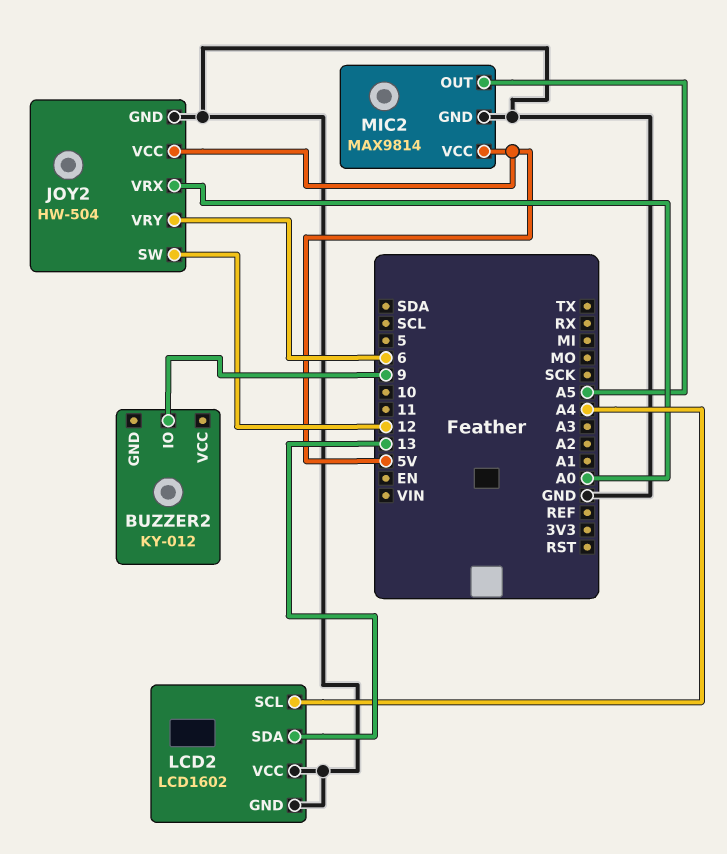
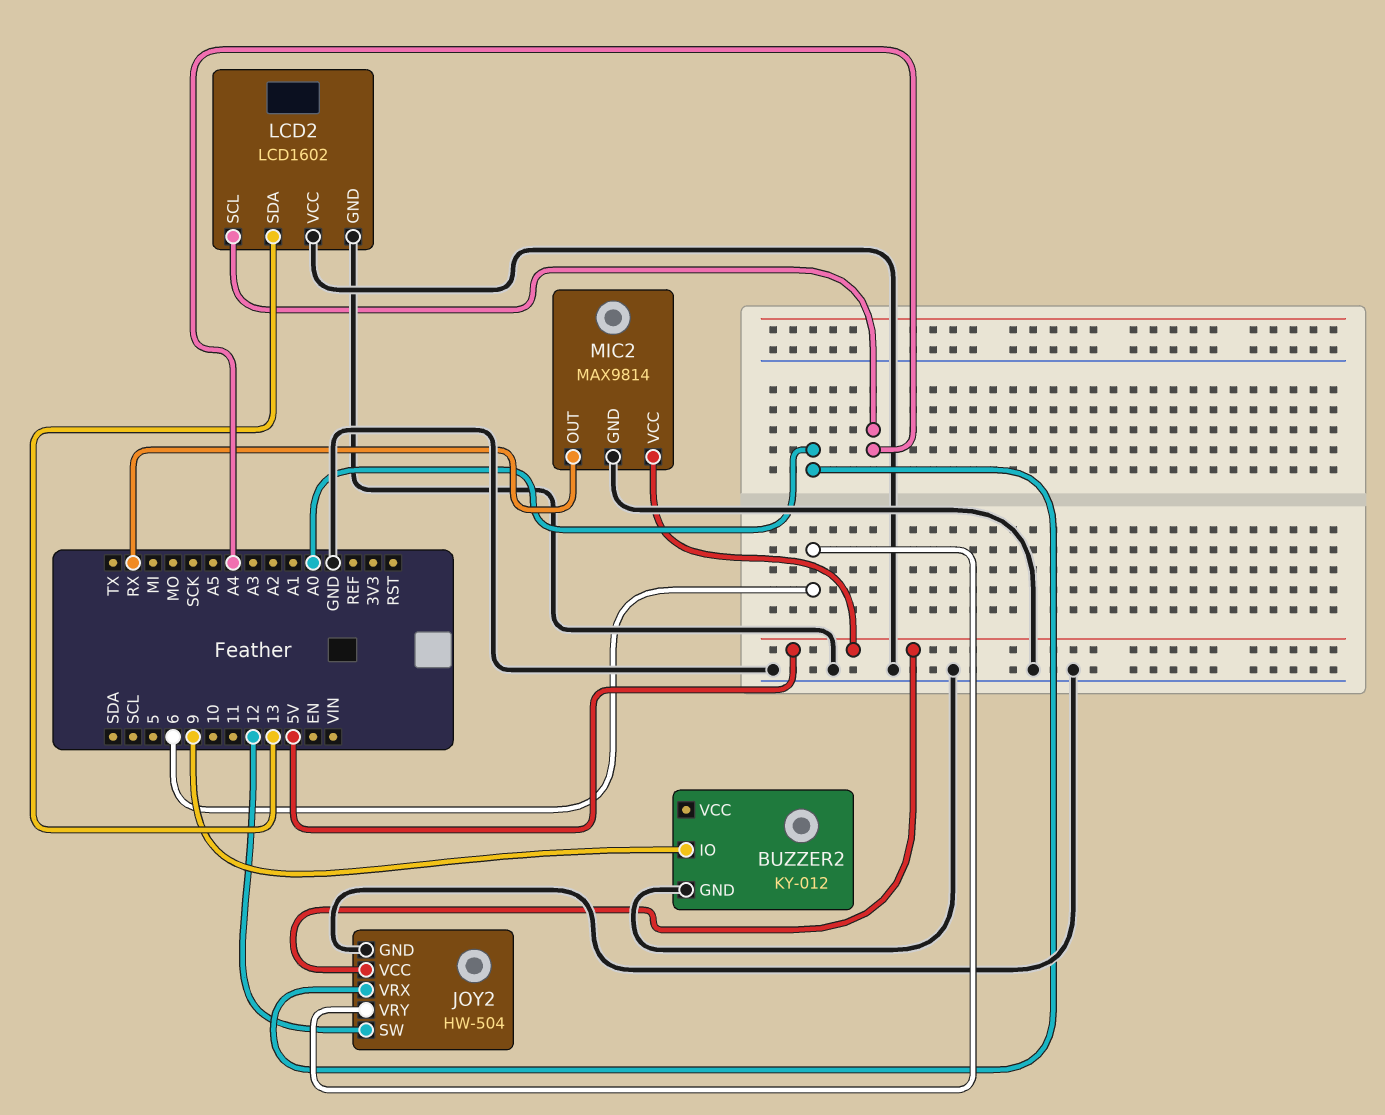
BUZZER2 pin GND: none -> GND
MIC2 pin OUT: A5 -> RX

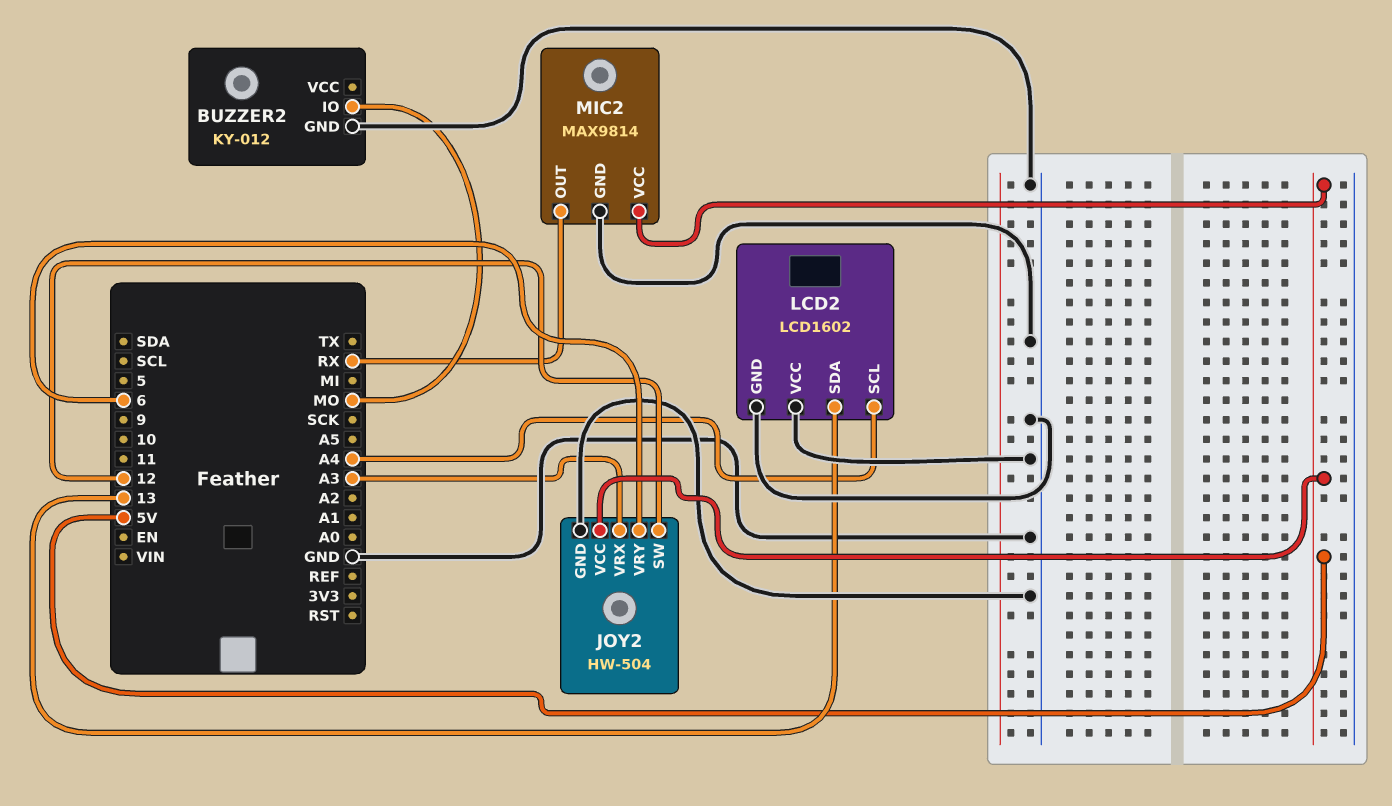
BUZZER2 pin IO: 9 -> MO
JOY2 pin VRX: A0 -> A3

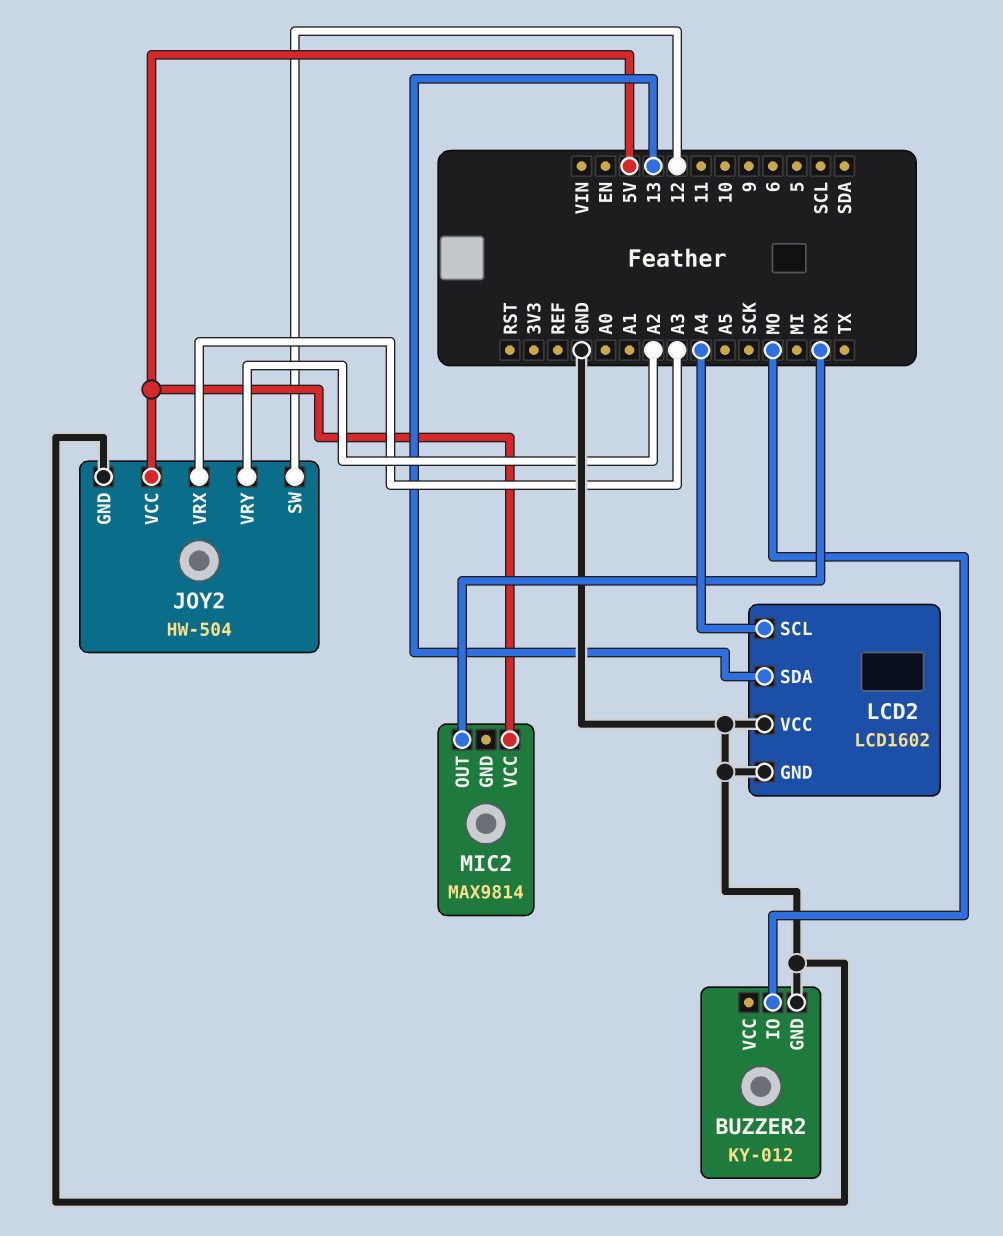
JOY2 pin VRY: 6 -> A2
MIC2 pin GND: GND -> none

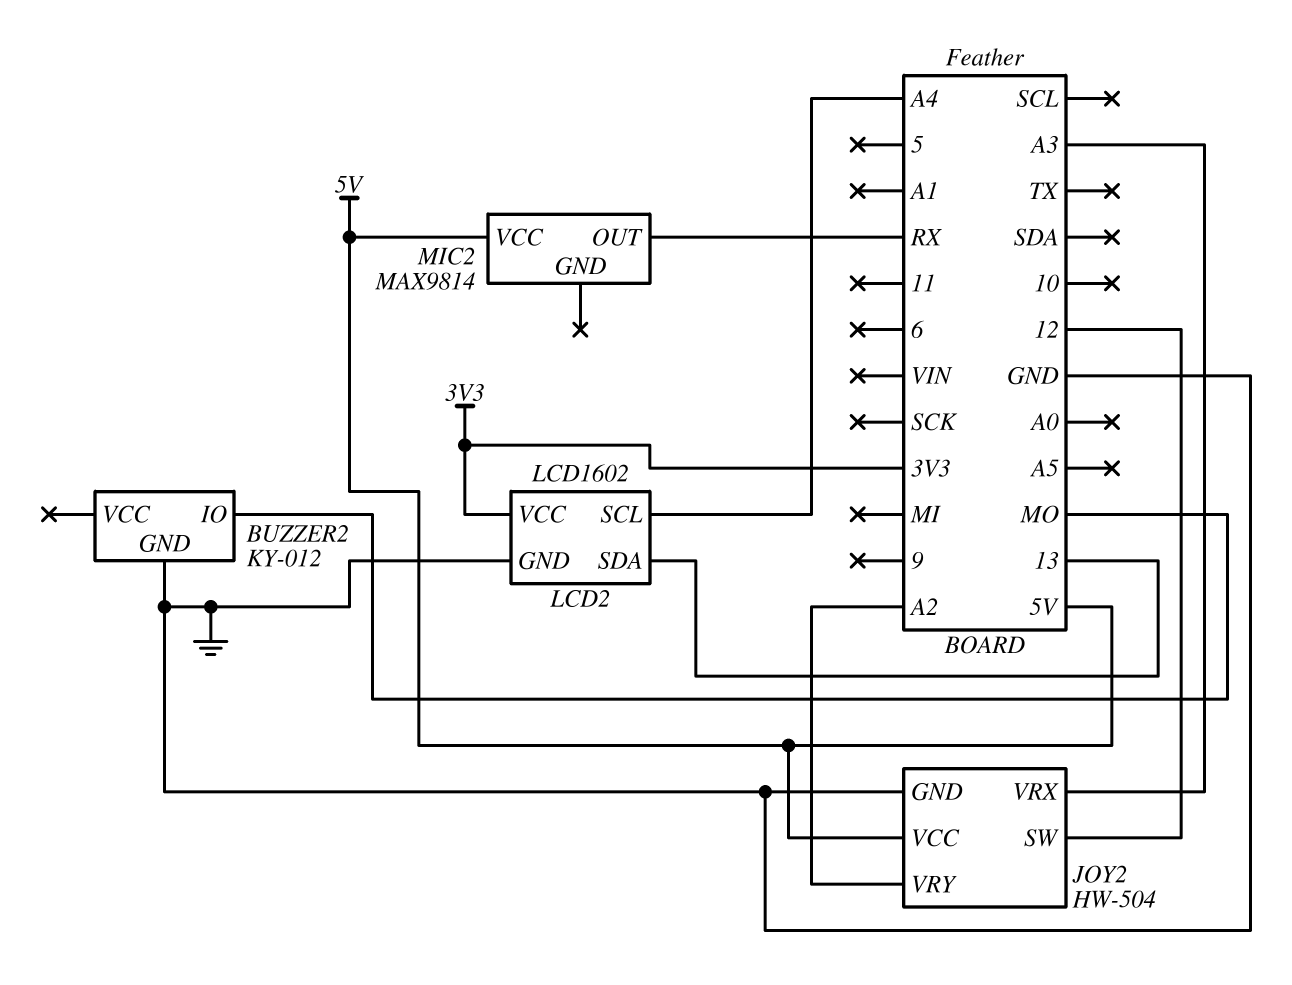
LCD2 pin VCC: GND -> 3V3

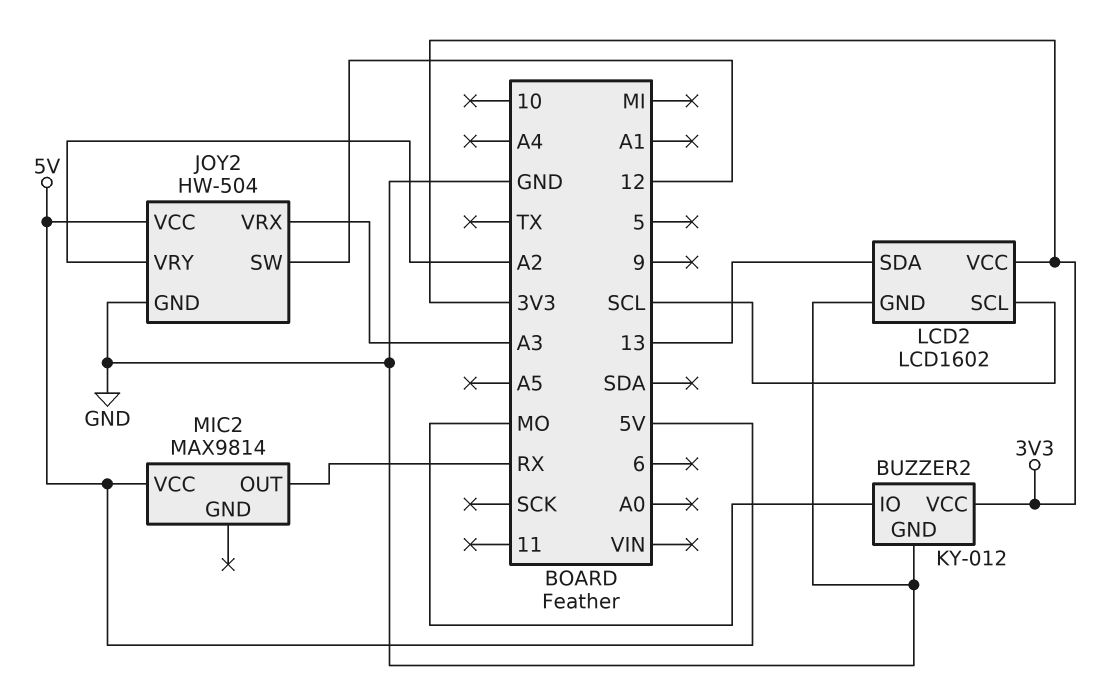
BUZZER2 pin VCC: none -> 3V3
LCD2 pin SCL: A4 -> SCL

